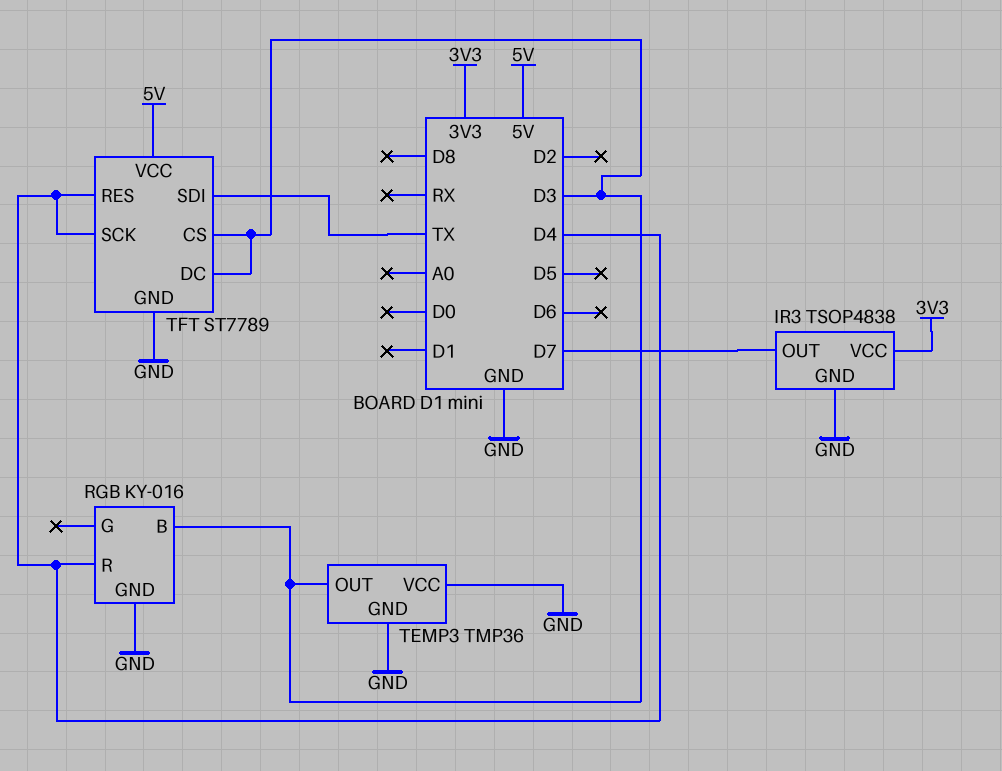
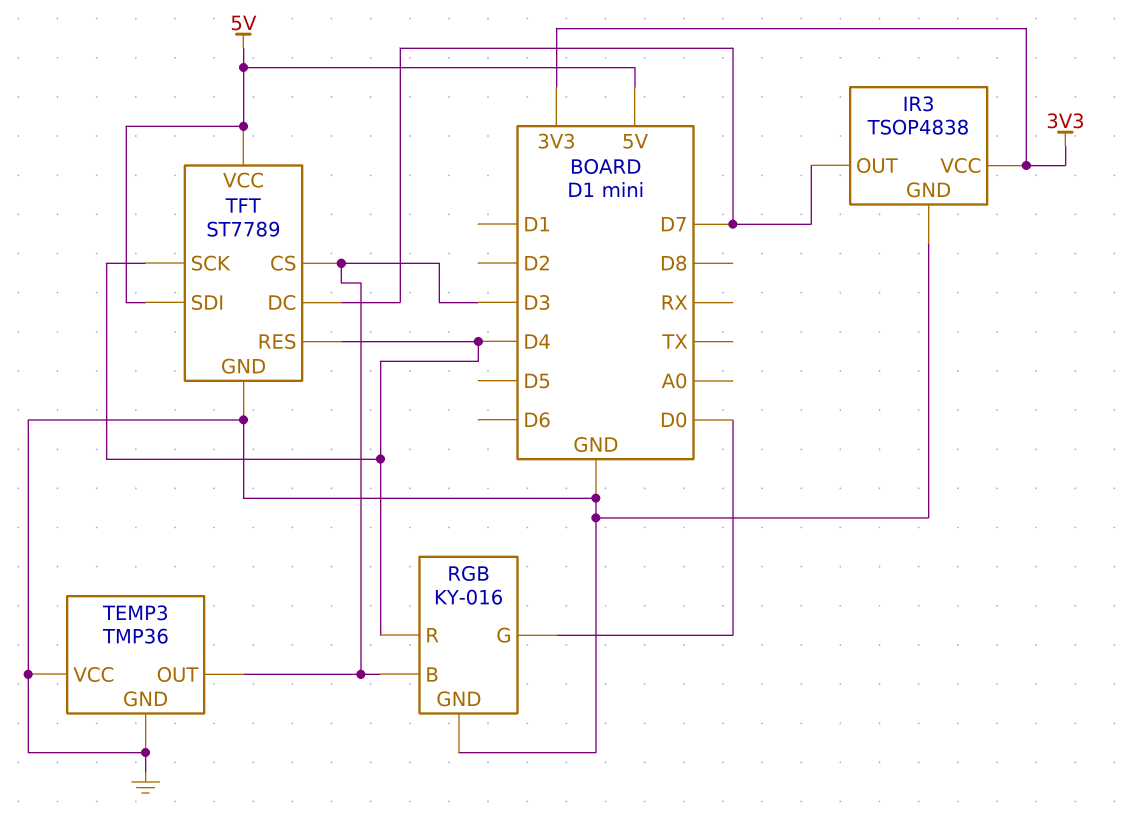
RGB pin G: none -> D0
TFT pin DC: D3 -> D7
TFT pin SDI: TX -> 5V

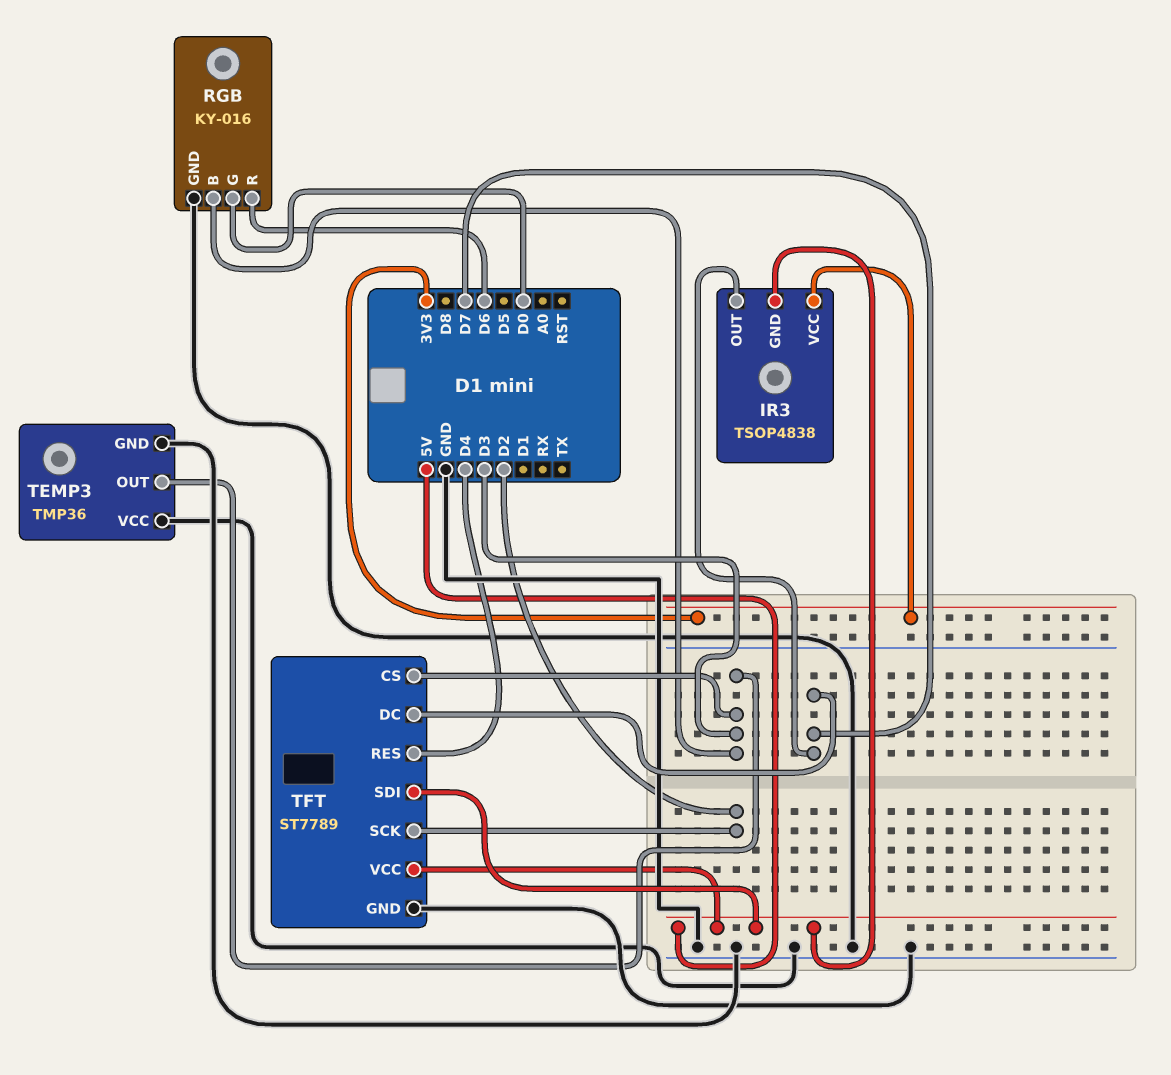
IR3 pin GND: GND -> 5V
RGB pin R: D4 -> D6
TFT pin SCK: D4 -> D2

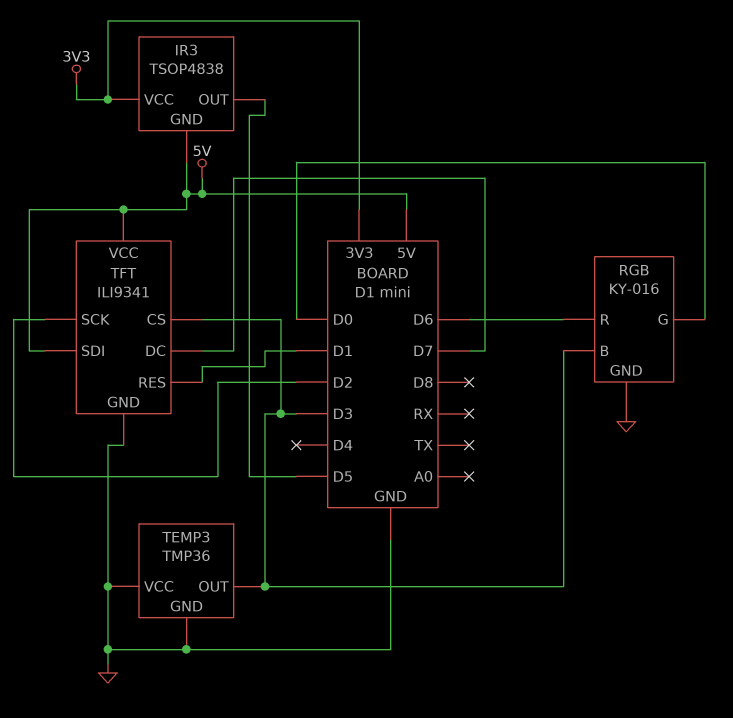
IR3 pin OUT: D7 -> D5
TFT: ST7789 -> ILI9341
TFT pin RES: D4 -> D1

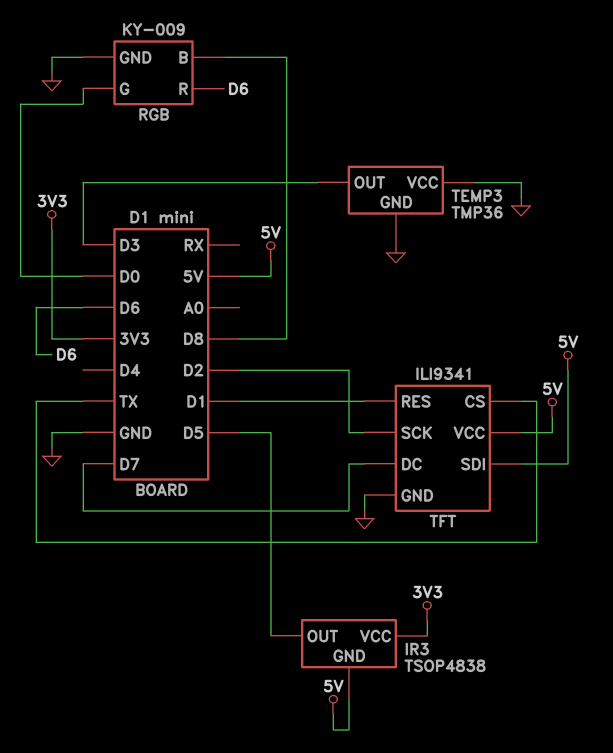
RGB: KY-016 -> KY-009
RGB pin B: D3 -> D8
TFT pin CS: D3 -> TX

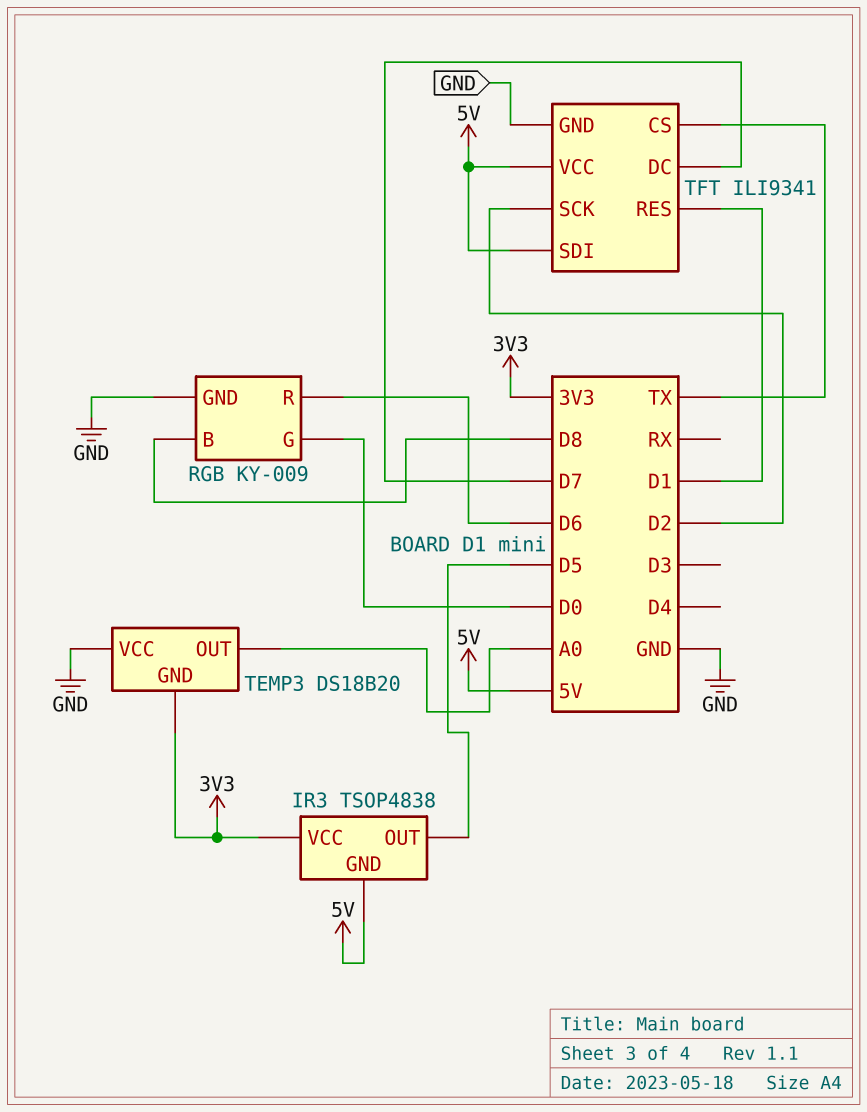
TEMP3: TMP36 -> DS18B20
TEMP3 pin GND: GND -> 3V3
TEMP3 pin OUT: D3 -> A0

